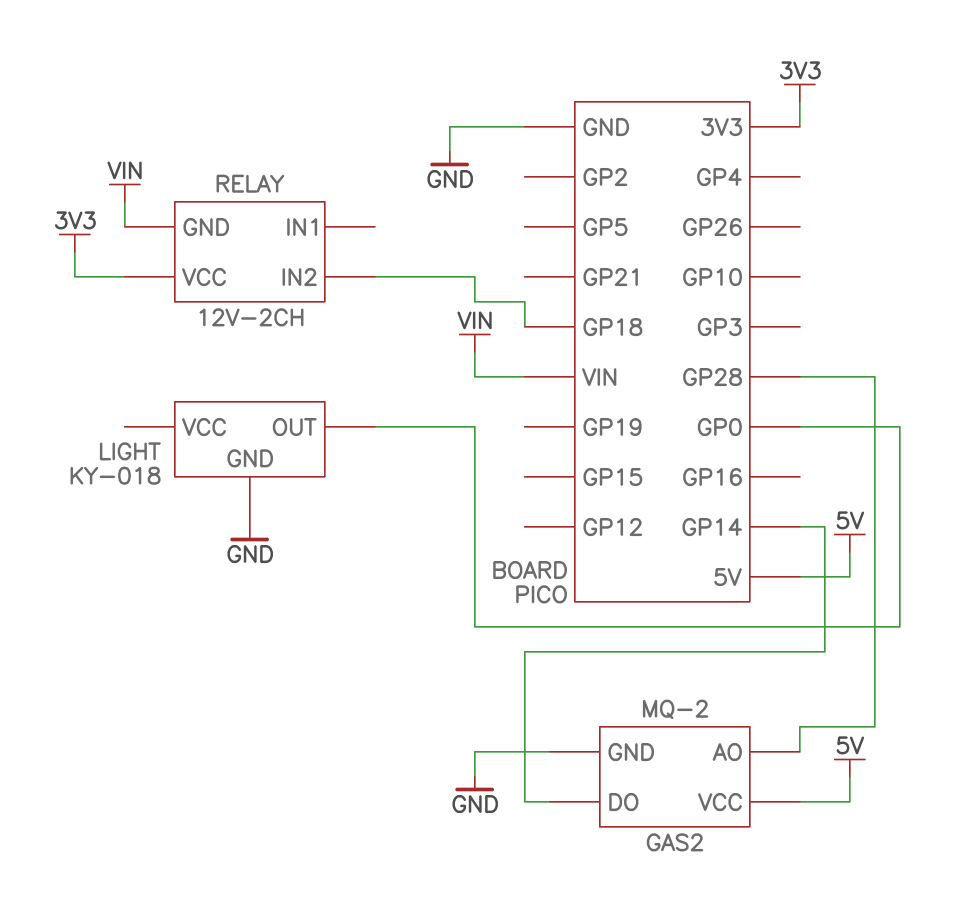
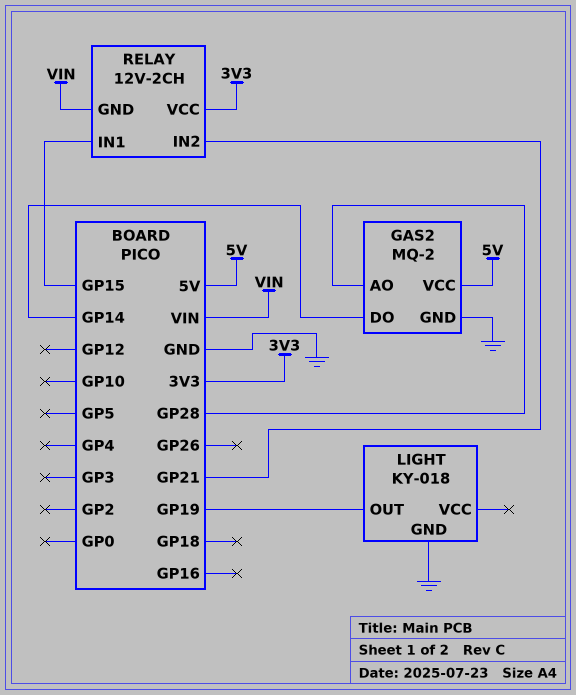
LIGHT pin OUT: GP0 -> GP19
RELAY pin IN1: none -> GP15
RELAY pin IN2: GP18 -> GP21

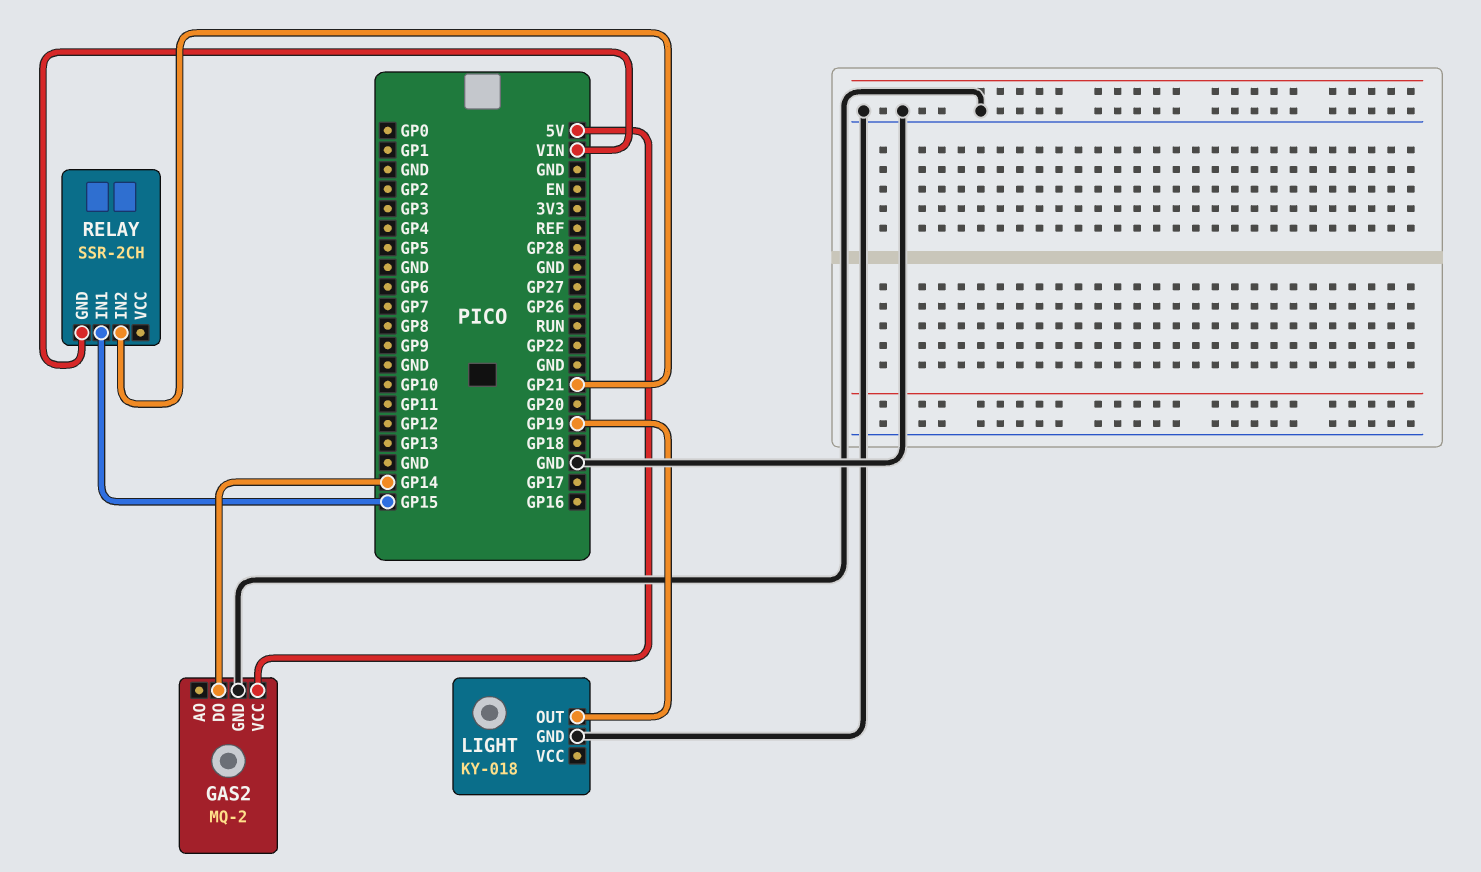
GAS2 pin AO: GP28 -> none
RELAY: 12V-2CH -> SSR-2CH
RELAY pin VCC: 3V3 -> none

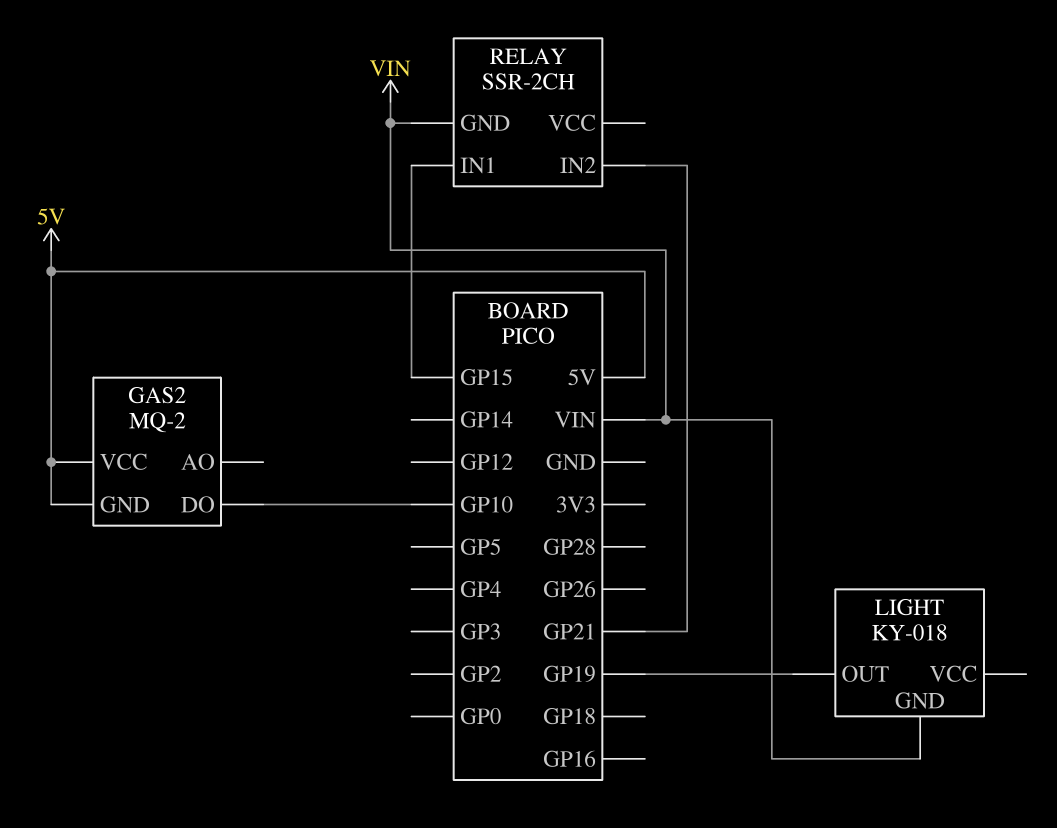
GAS2 pin DO: GP14 -> GP10
GAS2 pin GND: GND -> 5V
LIGHT pin GND: GND -> VIN

